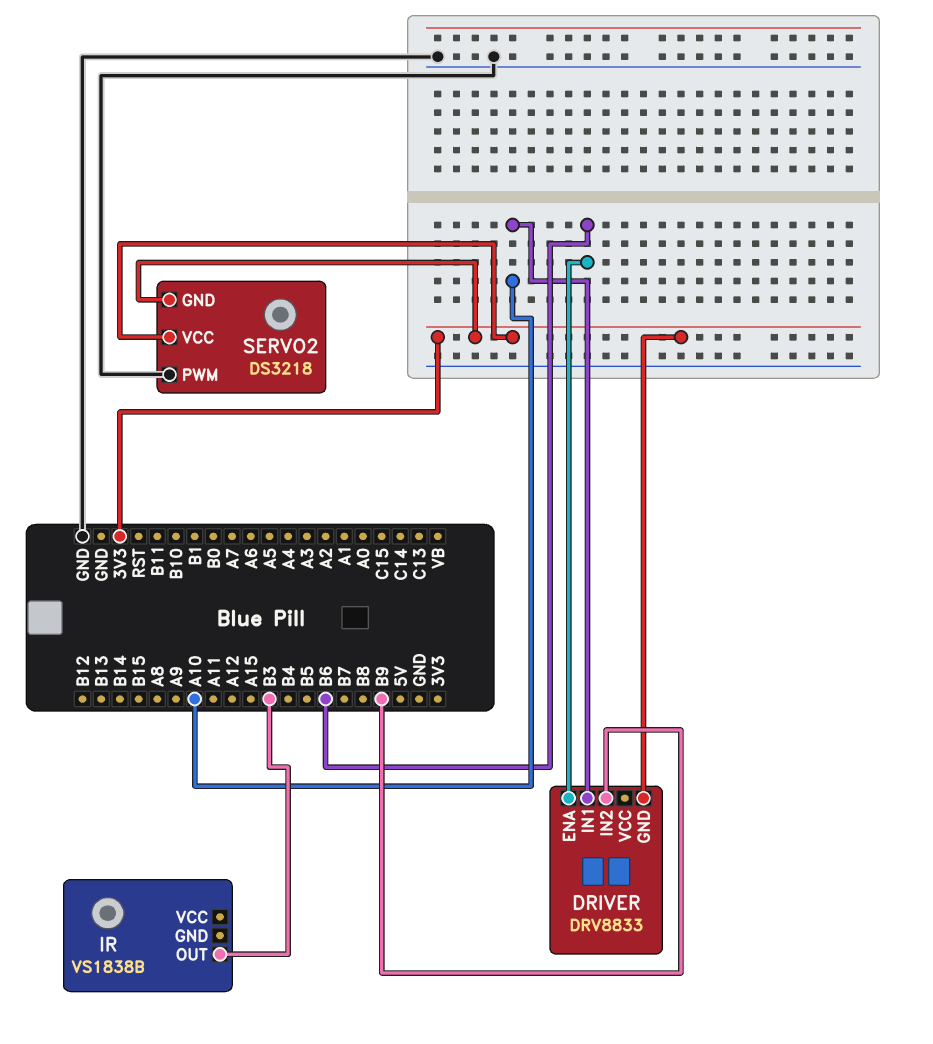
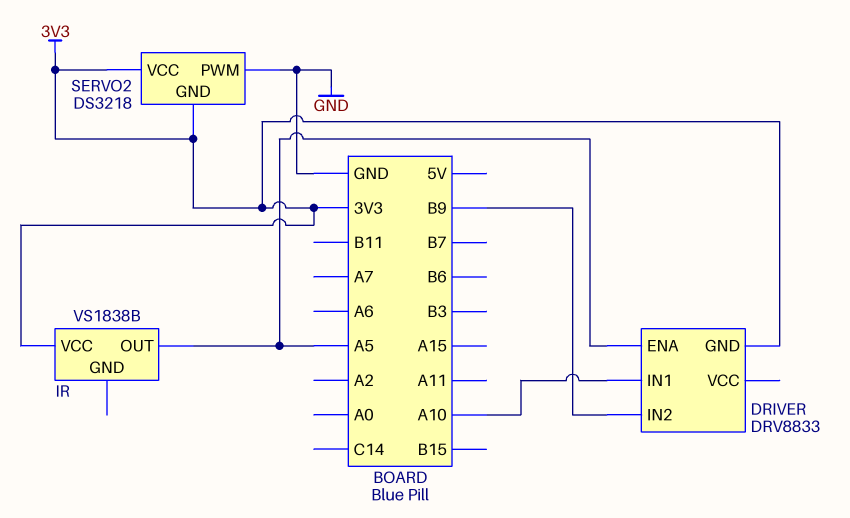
DRIVER pin ENA: B6 -> A5
IR pin OUT: B3 -> A5
IR pin VCC: none -> 3V3

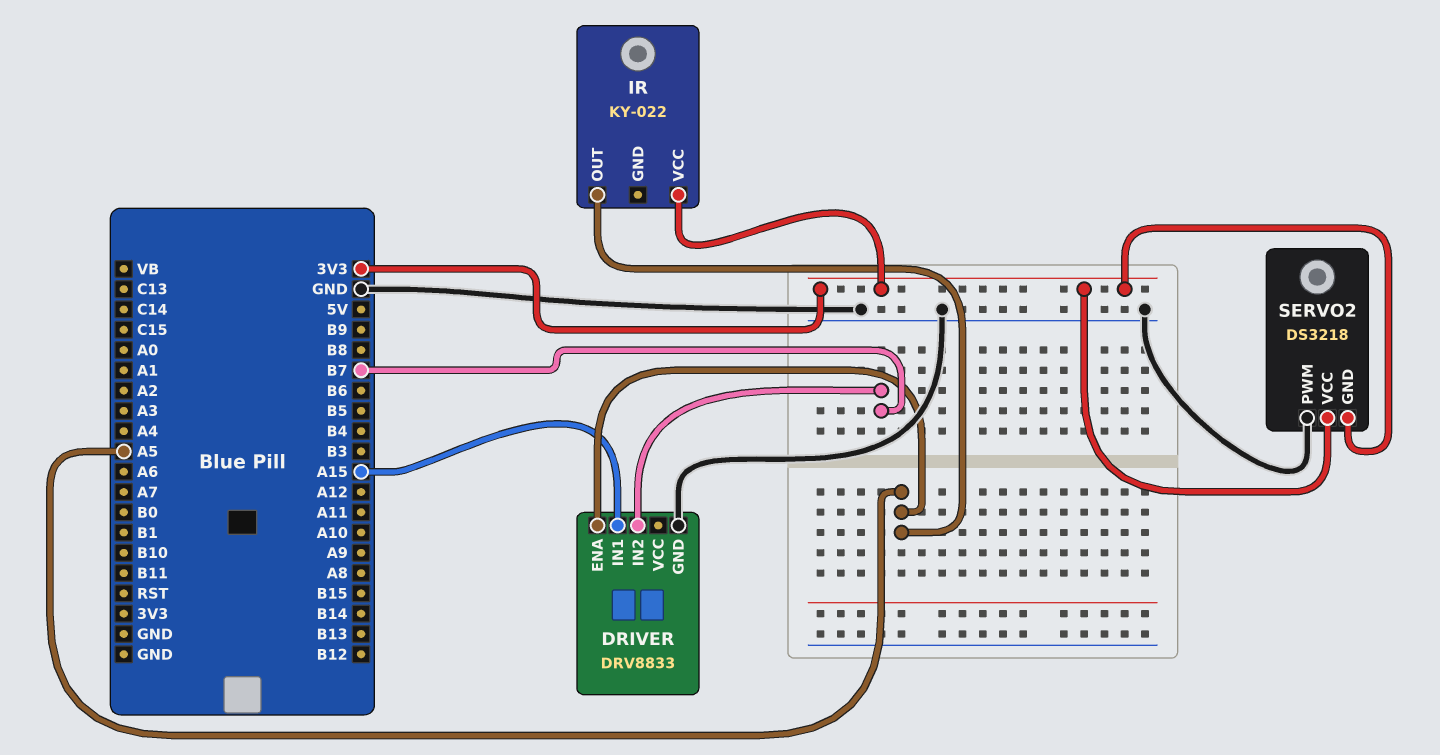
DRIVER pin GND: 3V3 -> GND
DRIVER pin IN1: A10 -> A15
DRIVER pin IN2: B9 -> B7
IR: VS1838B -> KY-022

